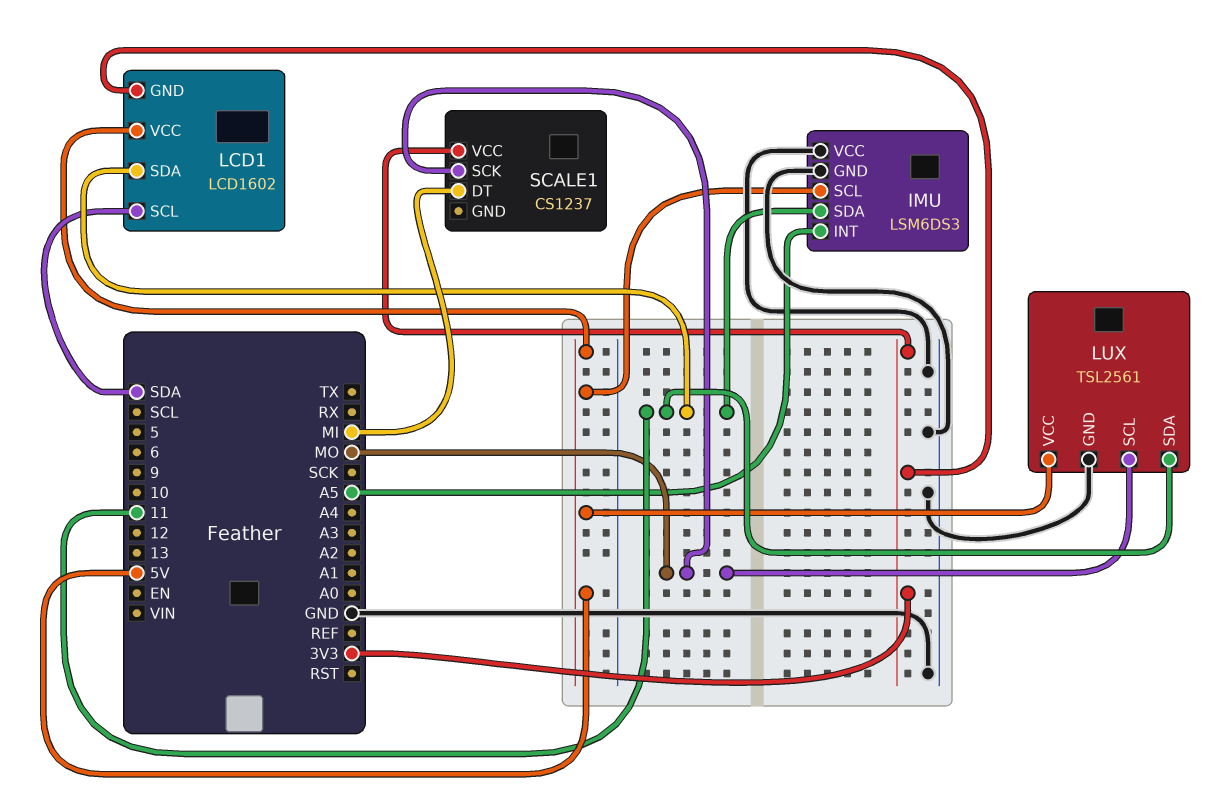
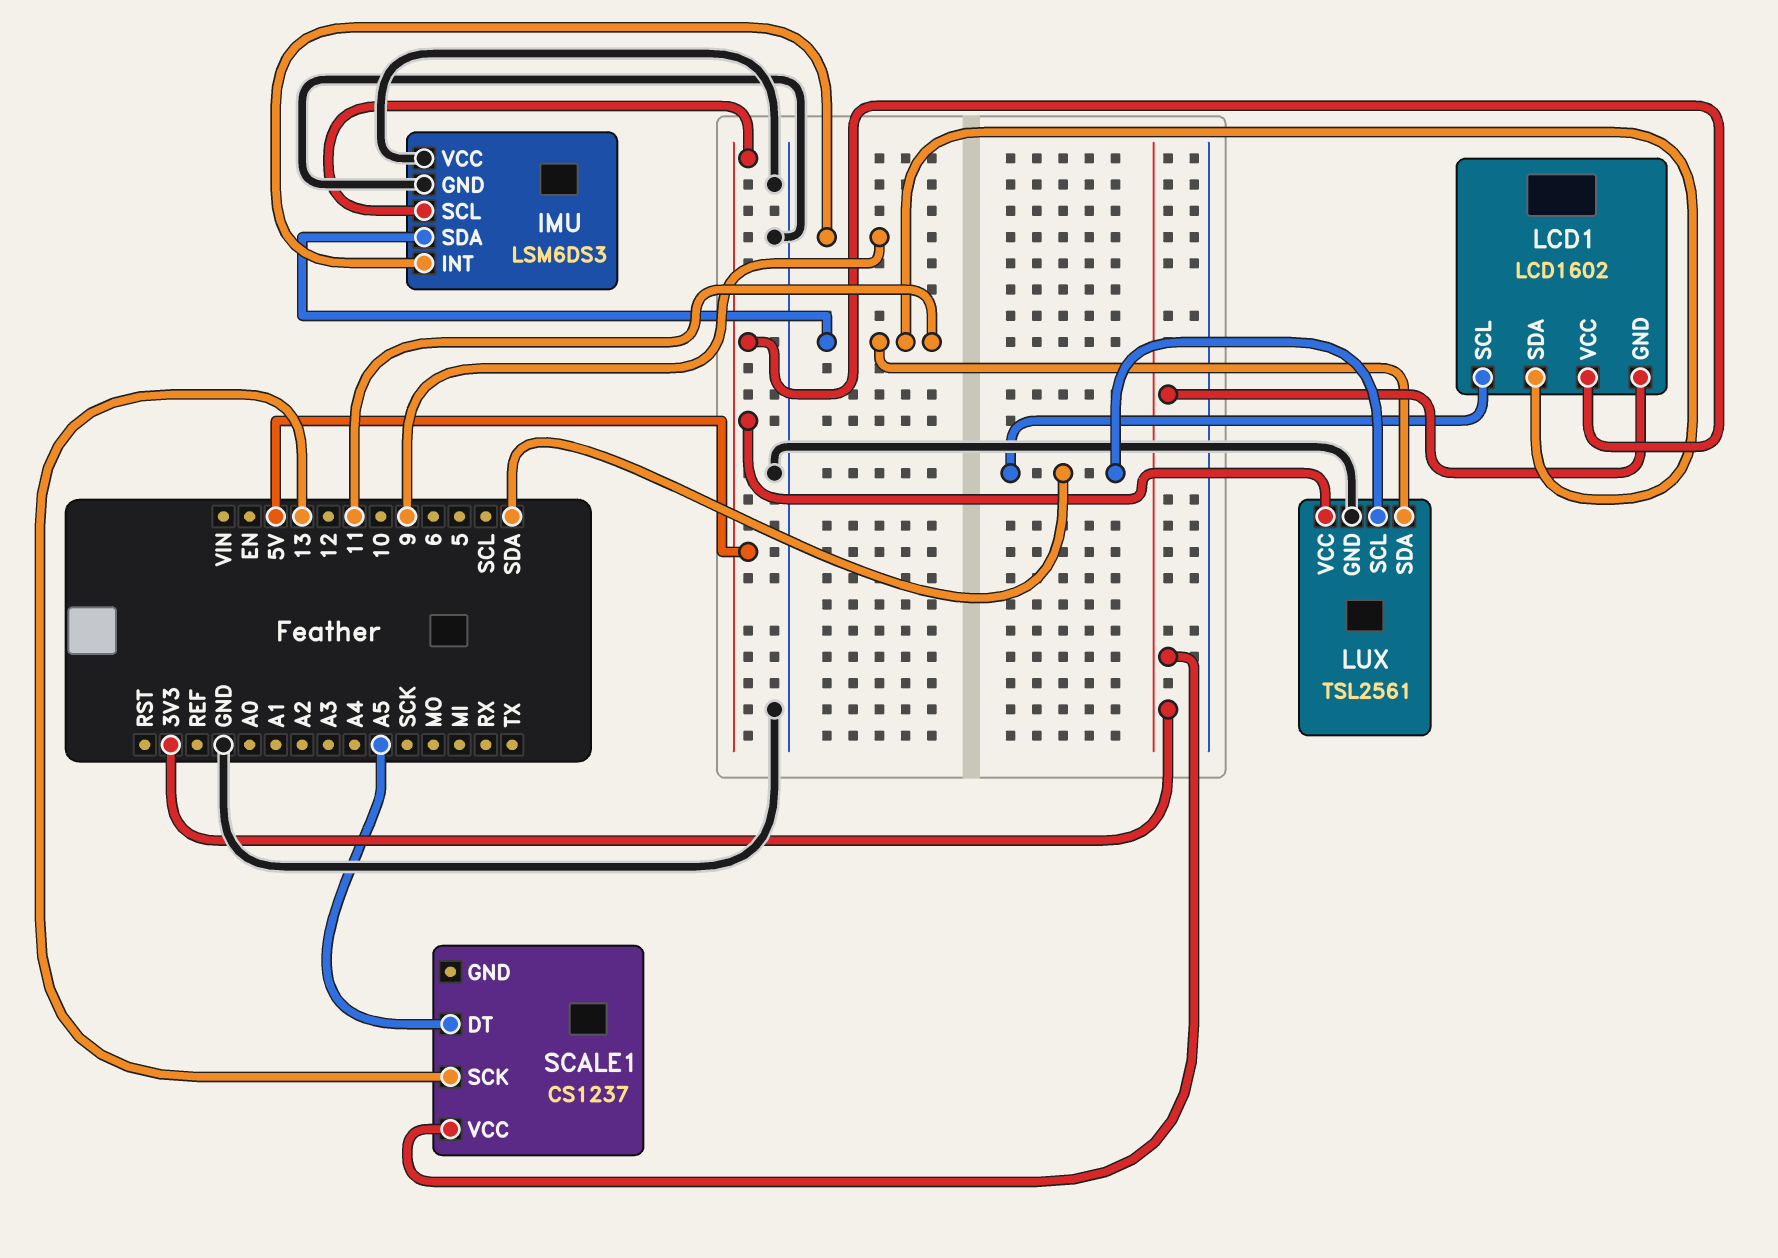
IMU pin INT: A5 -> 9
LUX pin SCL: MO -> SDA
SCALE1 pin DT: MI -> A5
SCALE1 pin SCK: MO -> 13

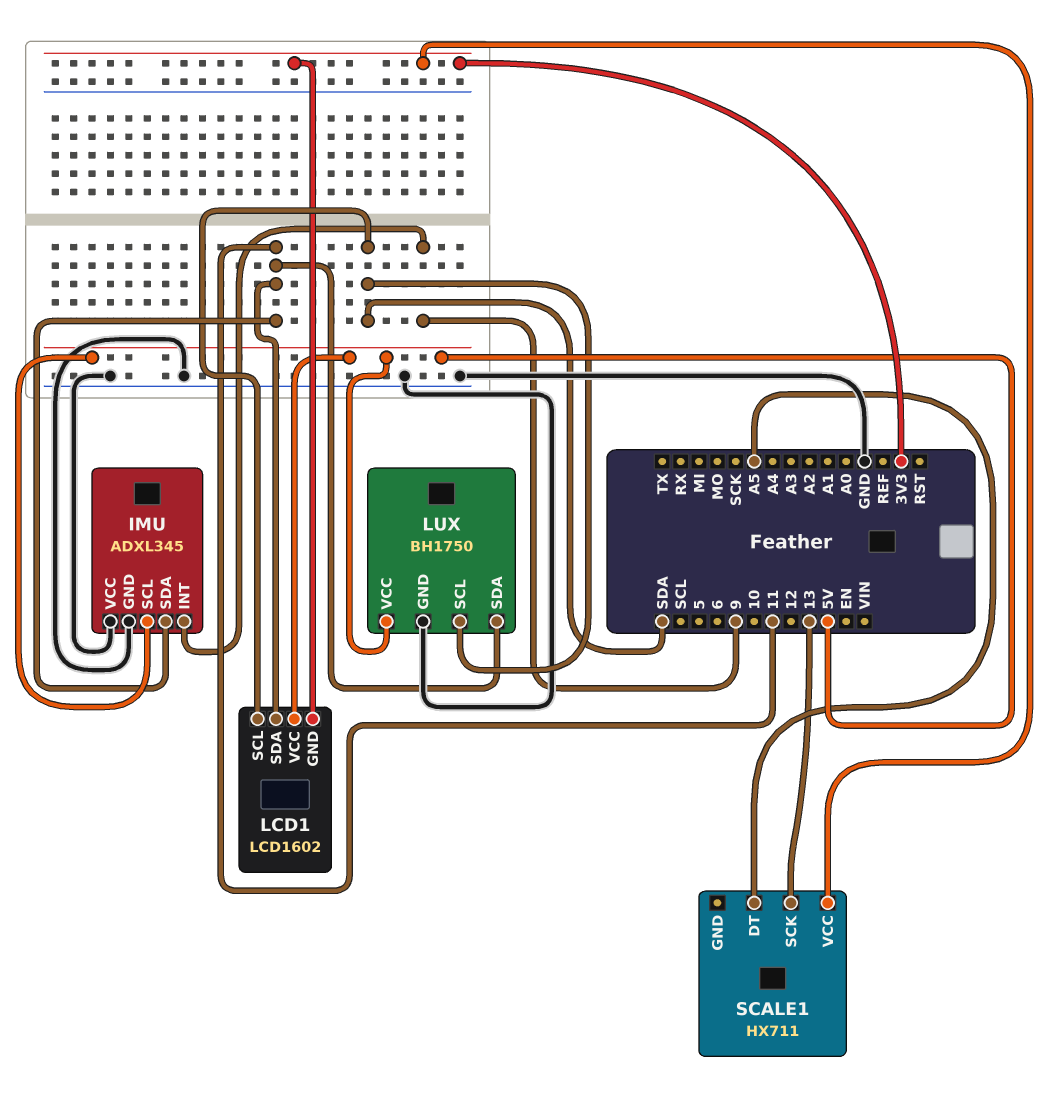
IMU: LSM6DS3 -> ADXL345
LUX: TSL2561 -> BH1750
SCALE1: CS1237 -> HX711

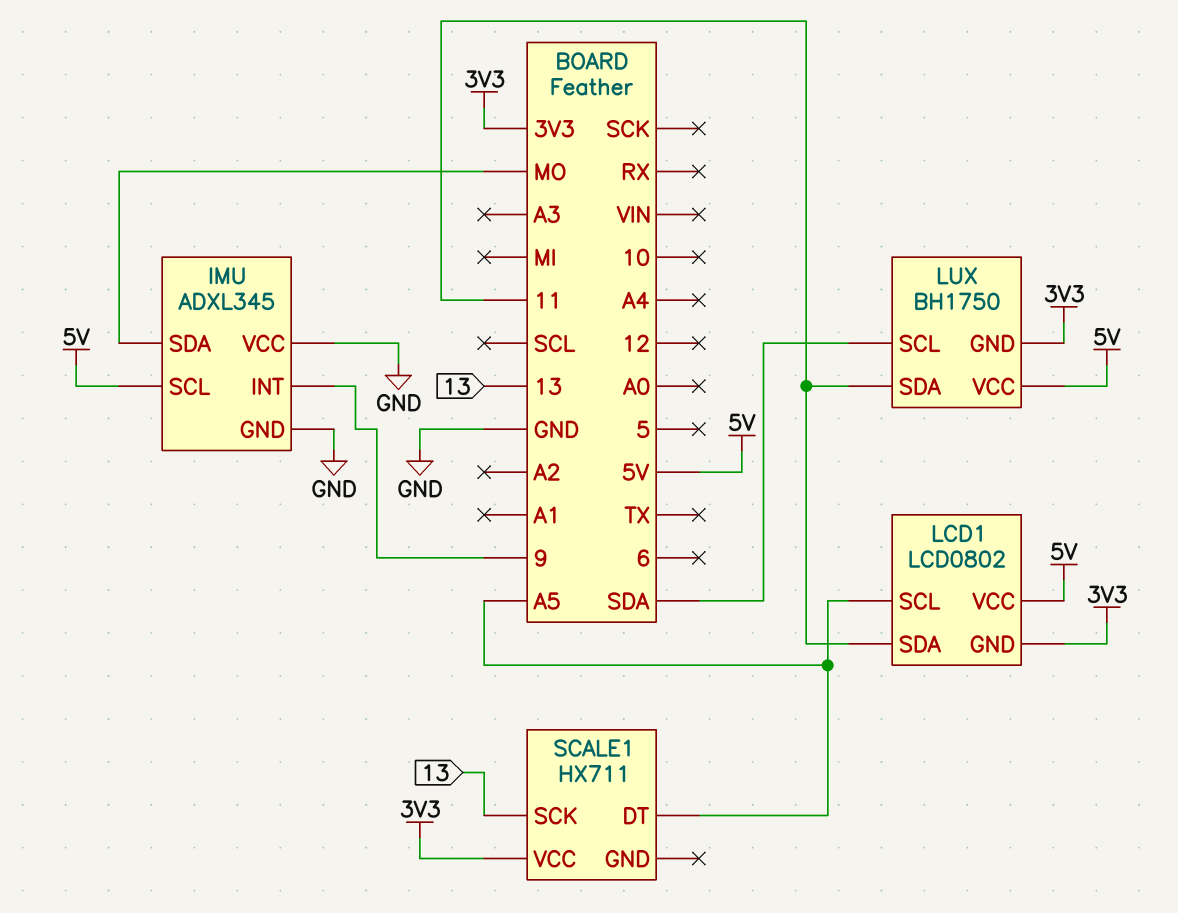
IMU pin SDA: 11 -> MO
LCD1: LCD1602 -> LCD0802
LCD1 pin SCL: SDA -> A5
LUX pin GND: GND -> 3V3

